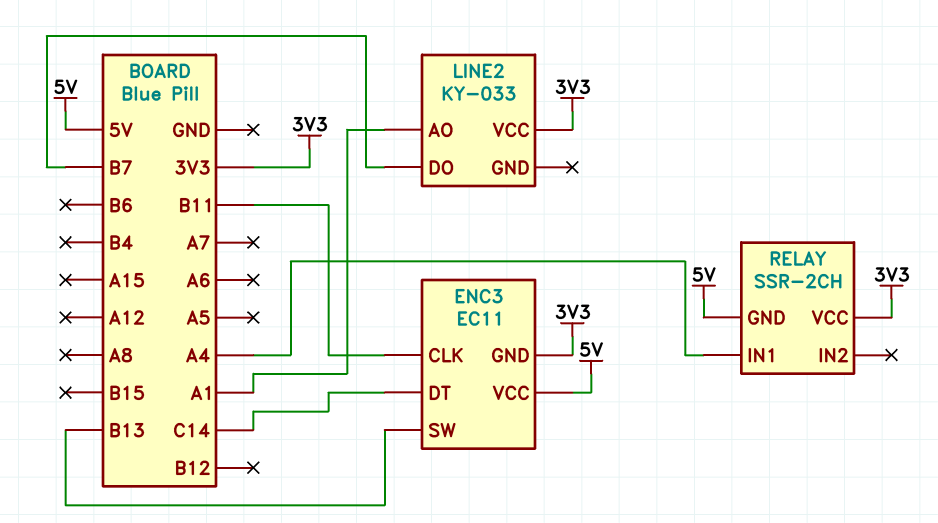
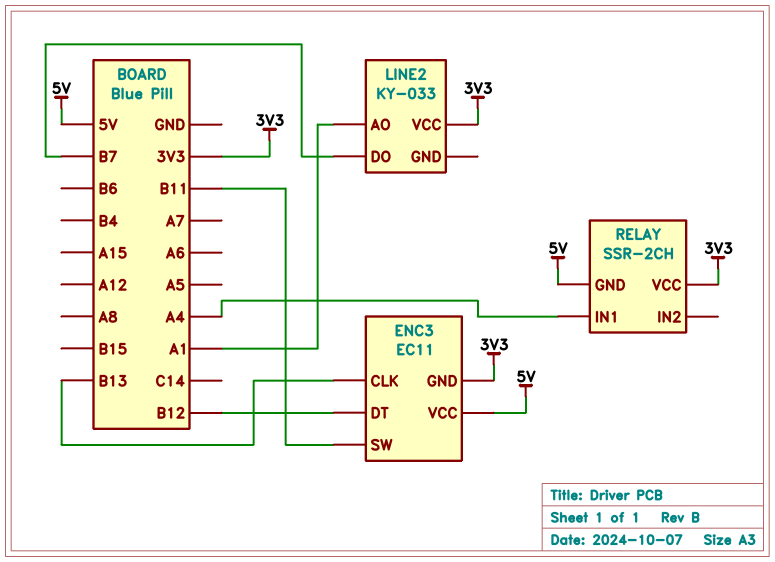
ENC3 pin CLK: B11 -> B13
ENC3 pin DT: C14 -> B12
ENC3 pin SW: B13 -> B11

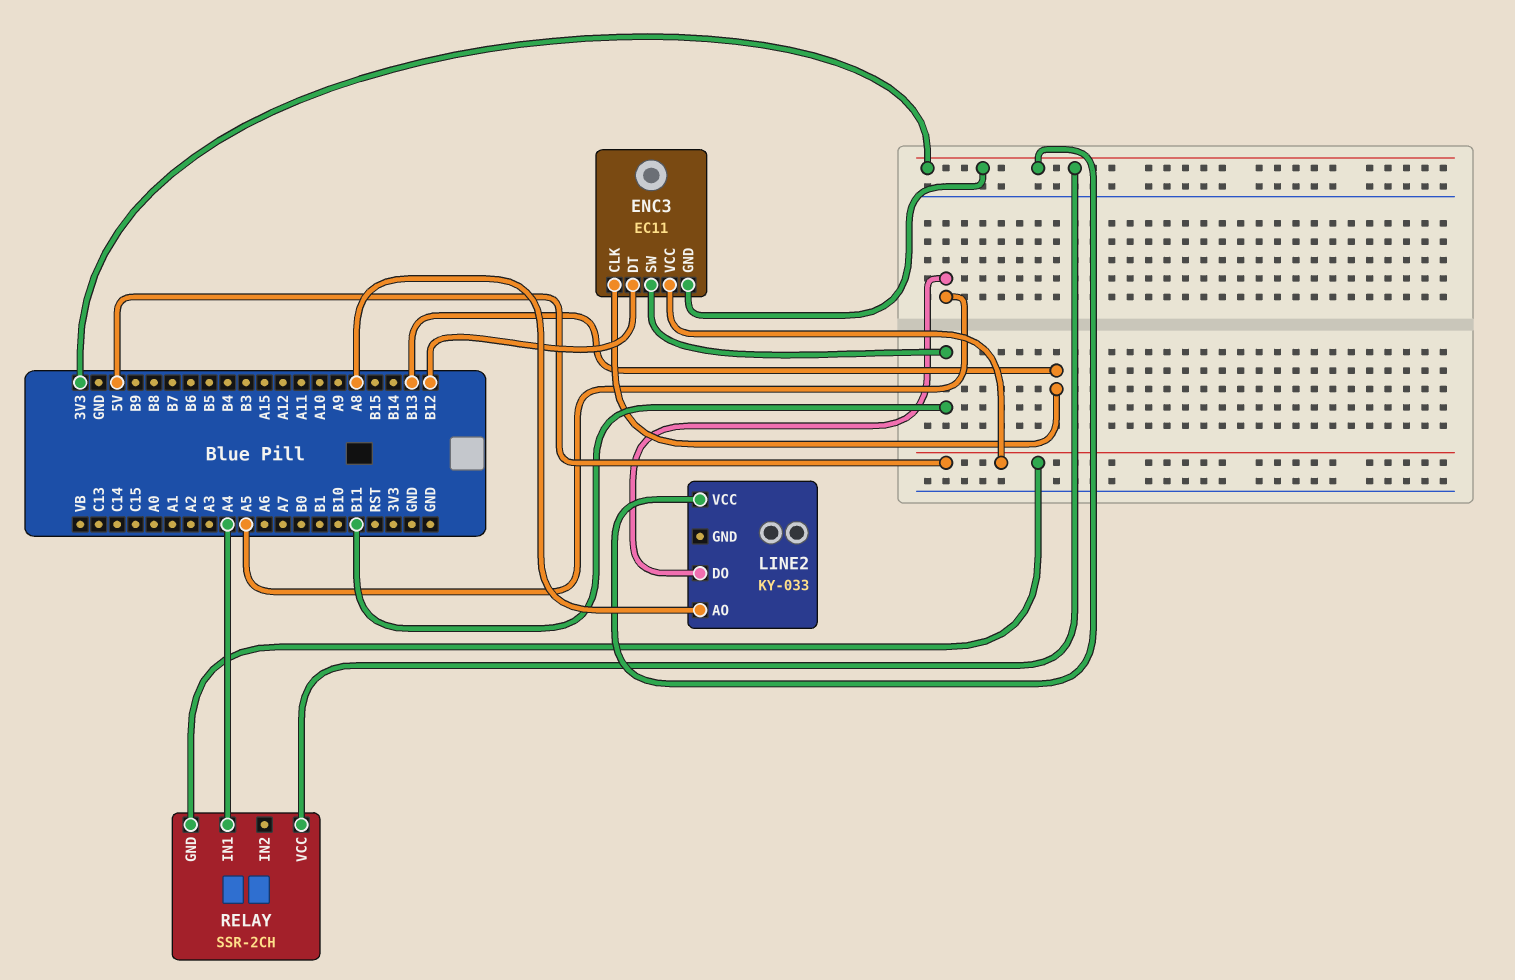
LINE2 pin AO: A1 -> A8
LINE2 pin DO: B7 -> A5

